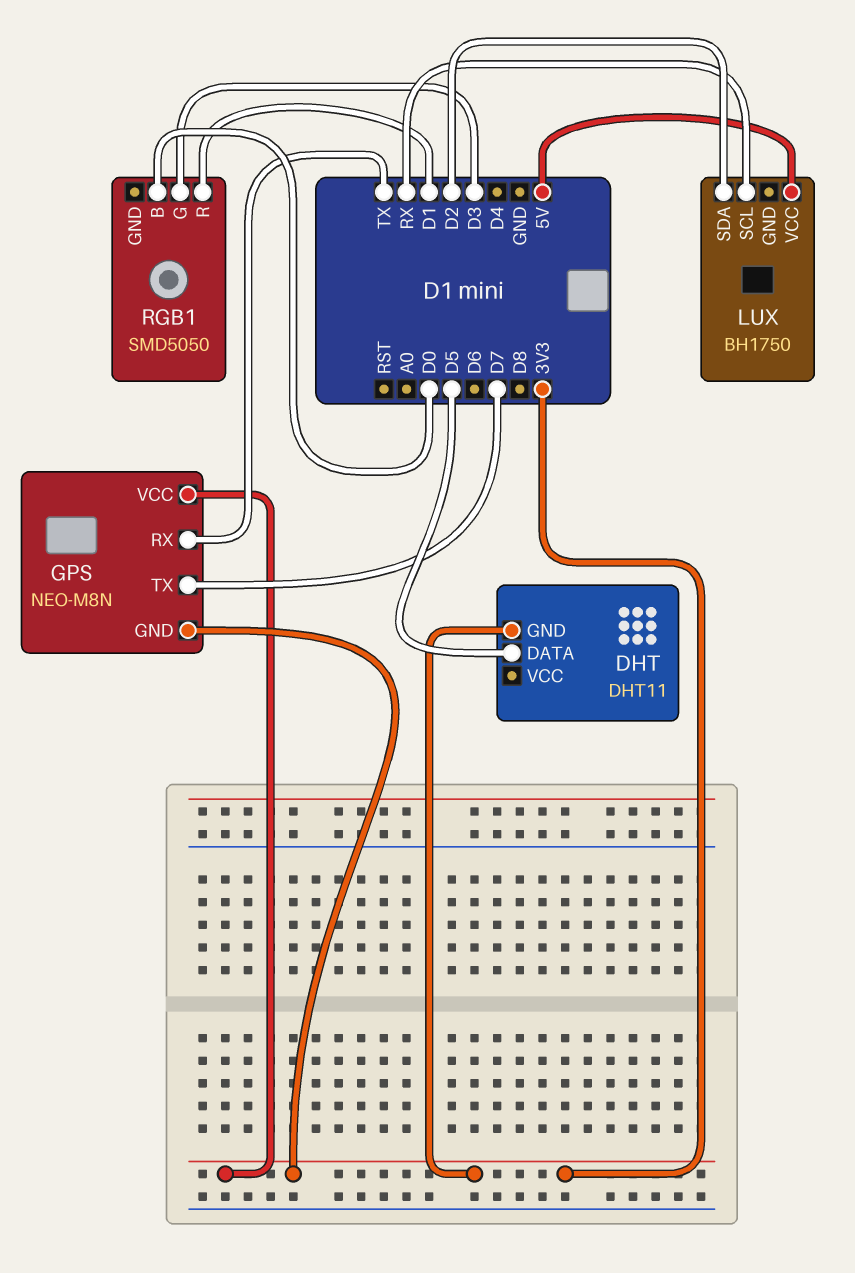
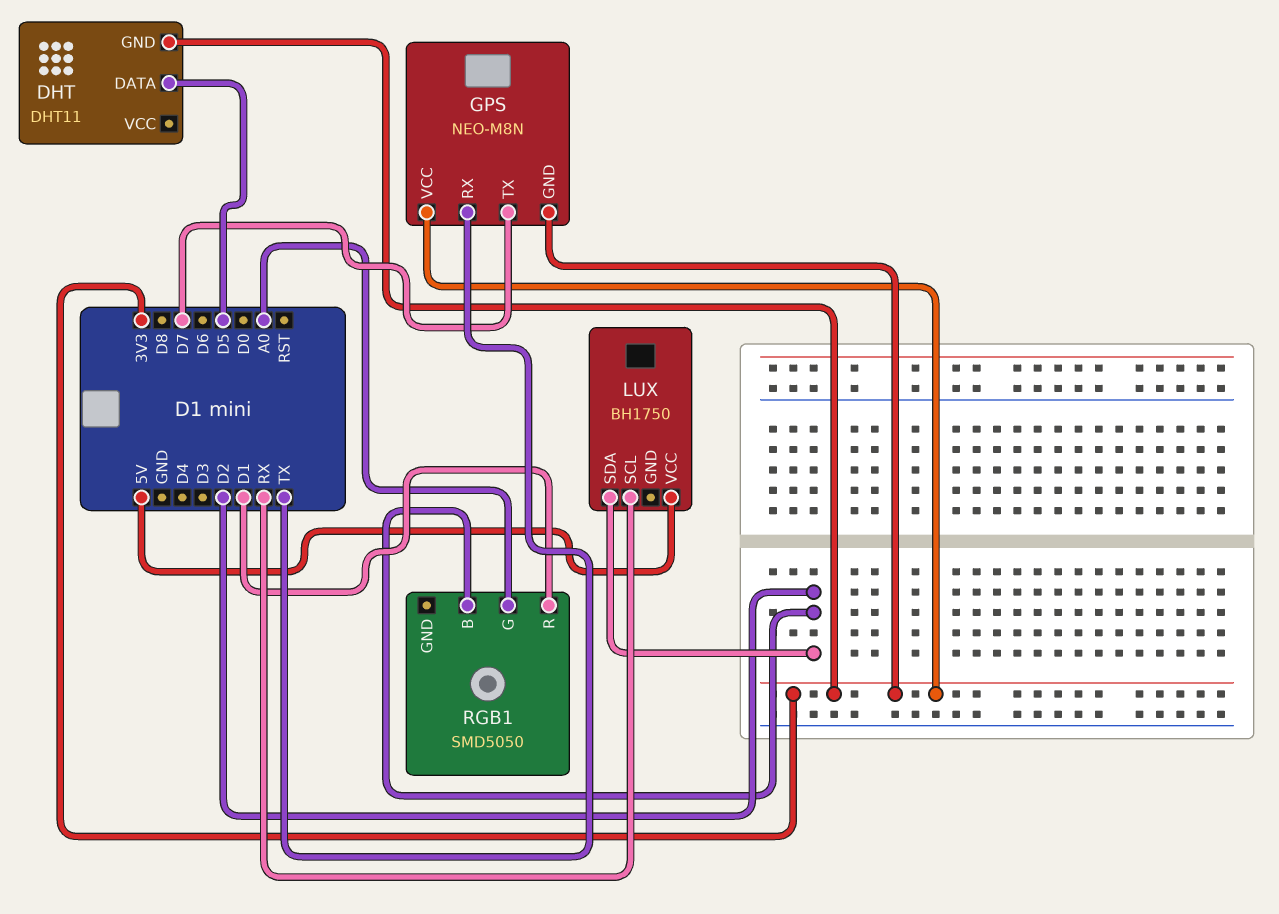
RGB1 pin B: D0 -> D2
RGB1 pin G: D3 -> A0

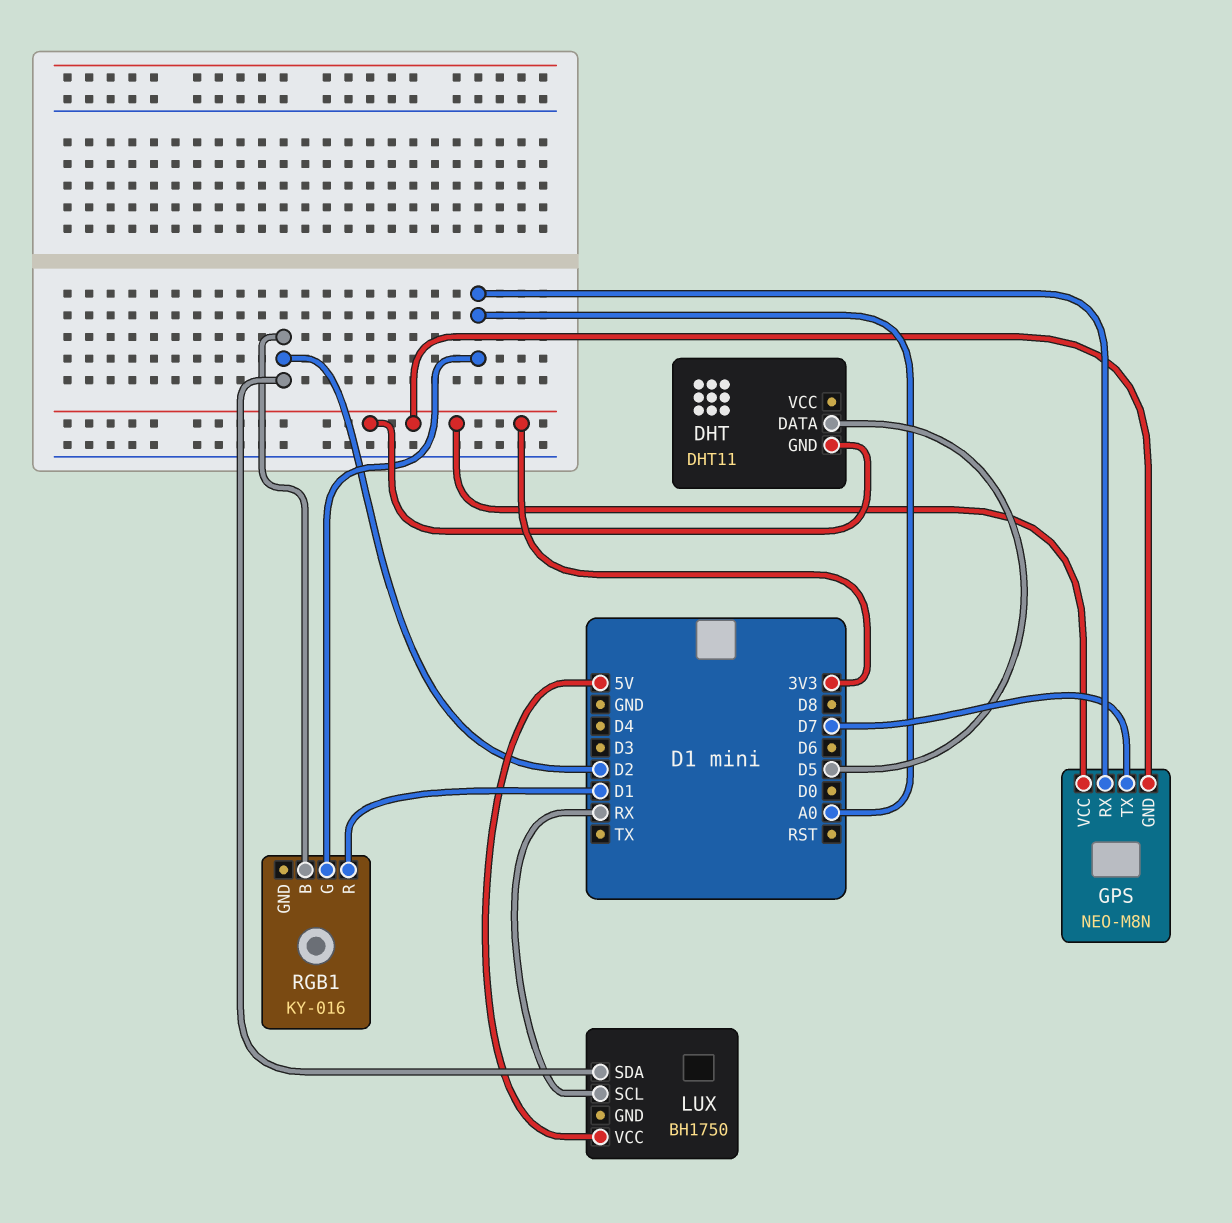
GPS pin RX: TX -> A0
RGB1: SMD5050 -> KY-016

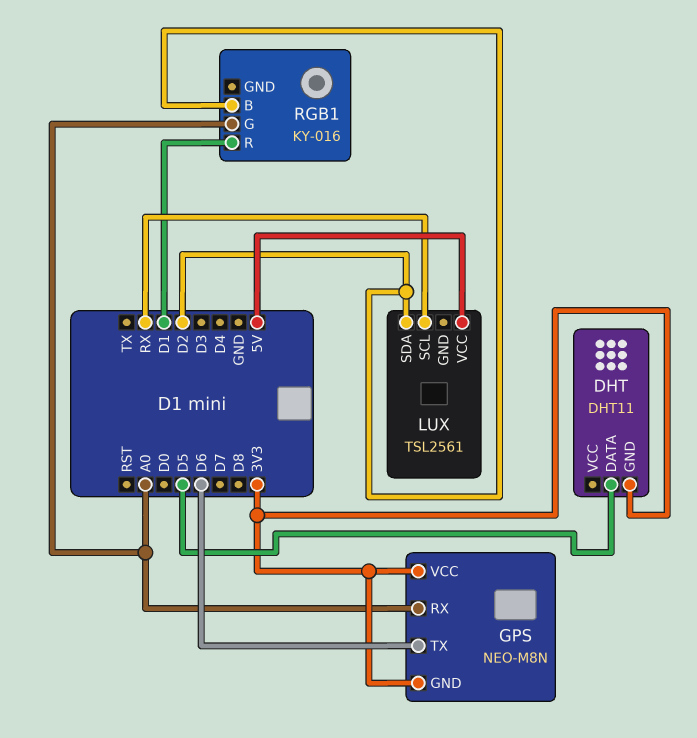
GPS pin TX: D7 -> D6
LUX: BH1750 -> TSL2561

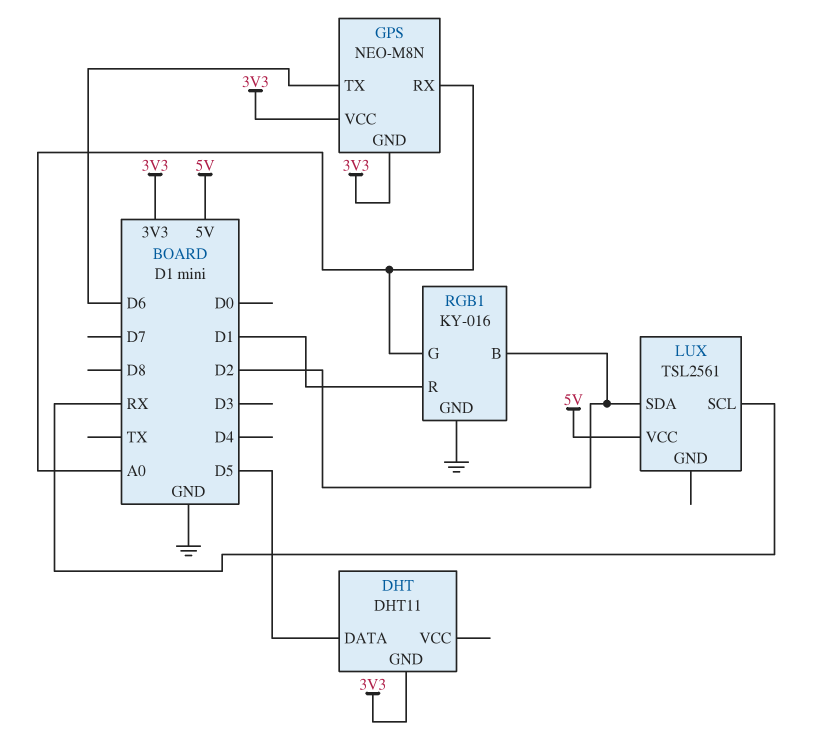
RGB1 pin GND: none -> GND

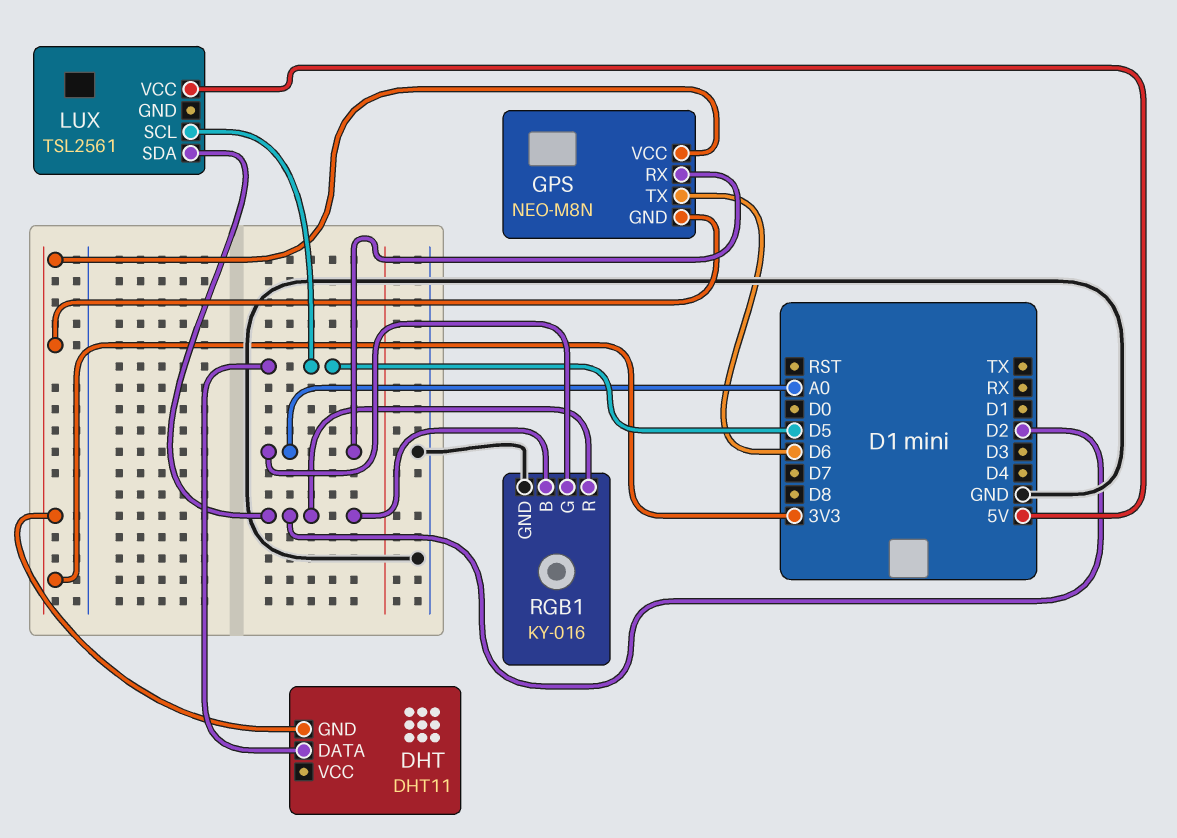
LUX pin SCL: RX -> D5
RGB1 pin R: D1 -> D2

